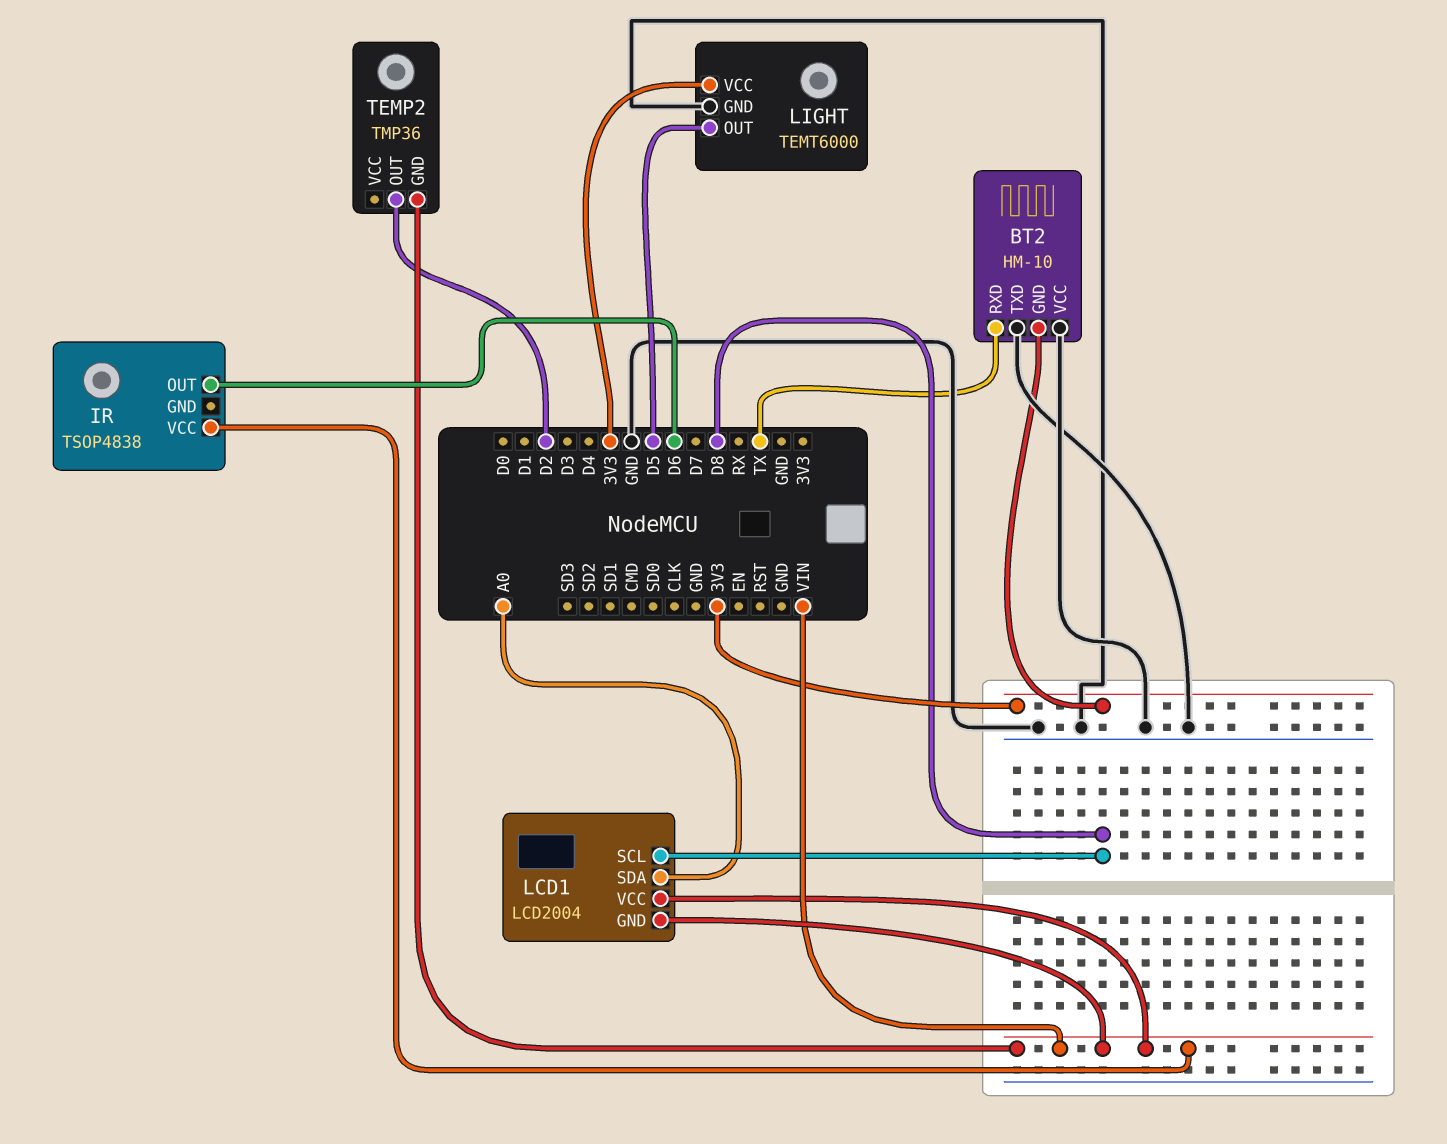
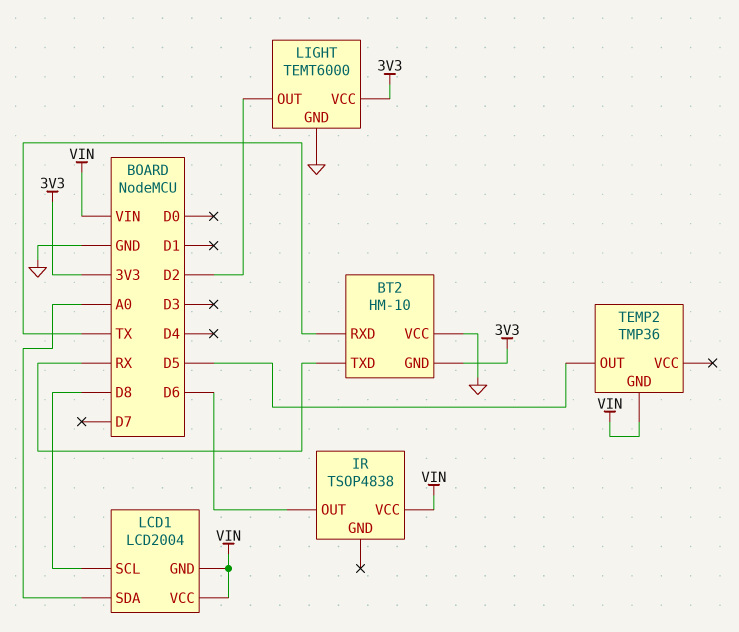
BT2 pin TXD: GND -> RX
LIGHT pin OUT: D5 -> D2
TEMP2 pin OUT: D2 -> D5

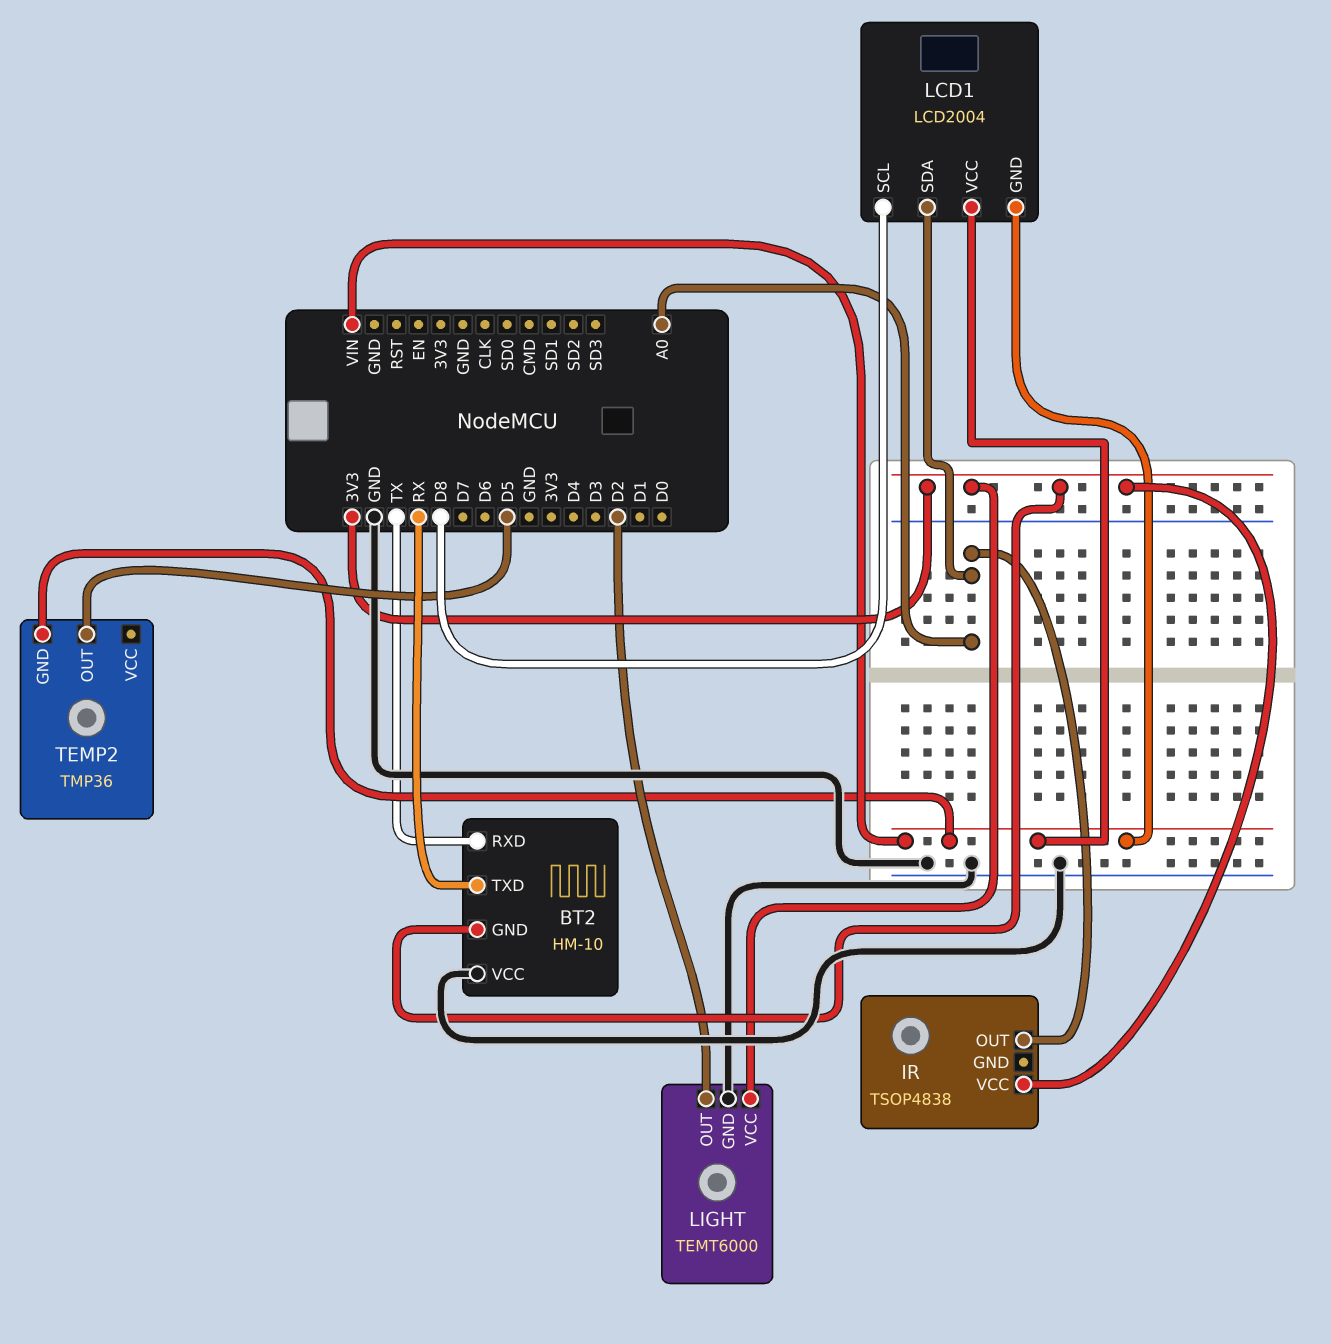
IR pin OUT: D6 -> A0
IR pin VCC: VIN -> 3V3

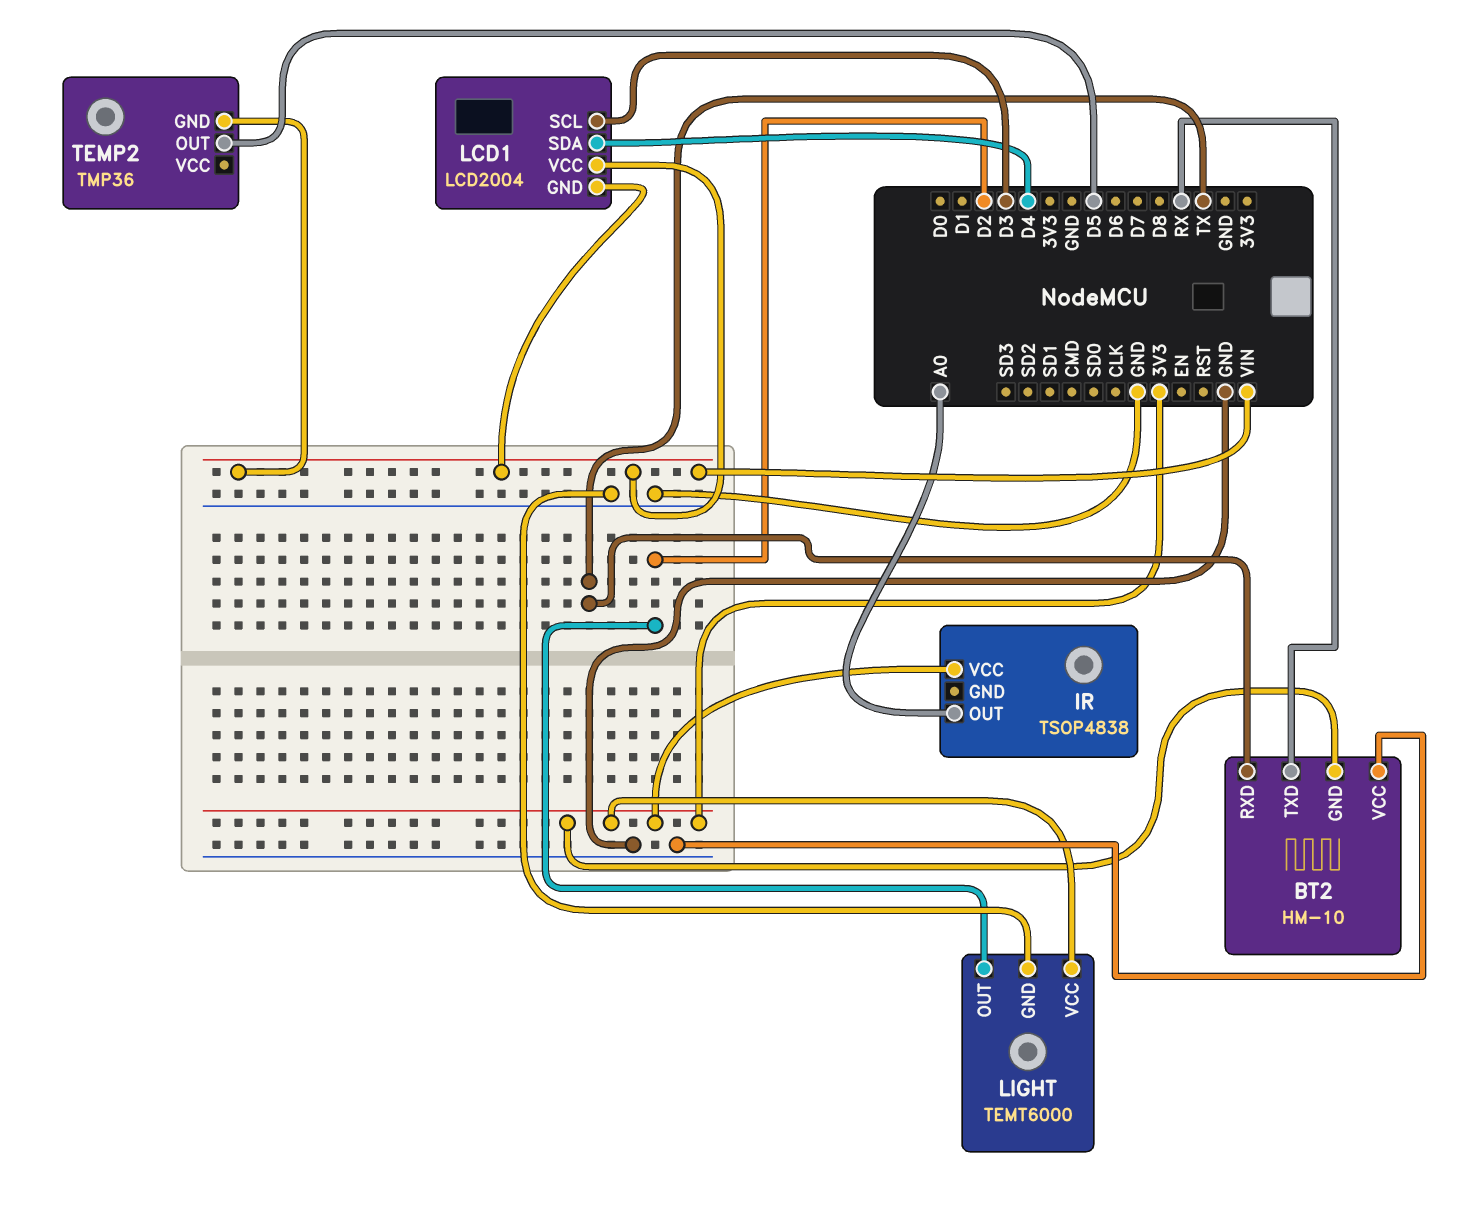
LCD1 pin SCL: D8 -> D3
LCD1 pin SDA: A0 -> D4

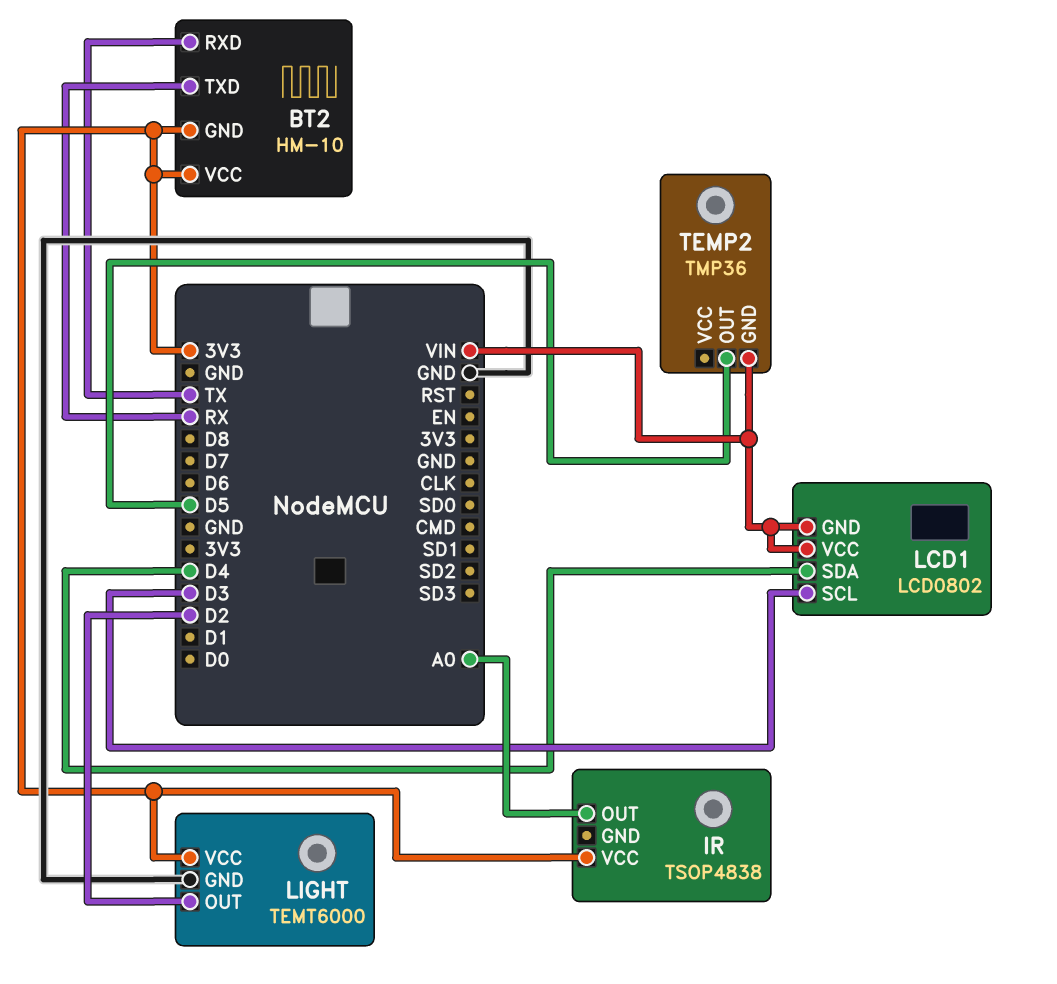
BT2 pin VCC: GND -> 3V3
LCD1: LCD2004 -> LCD0802

